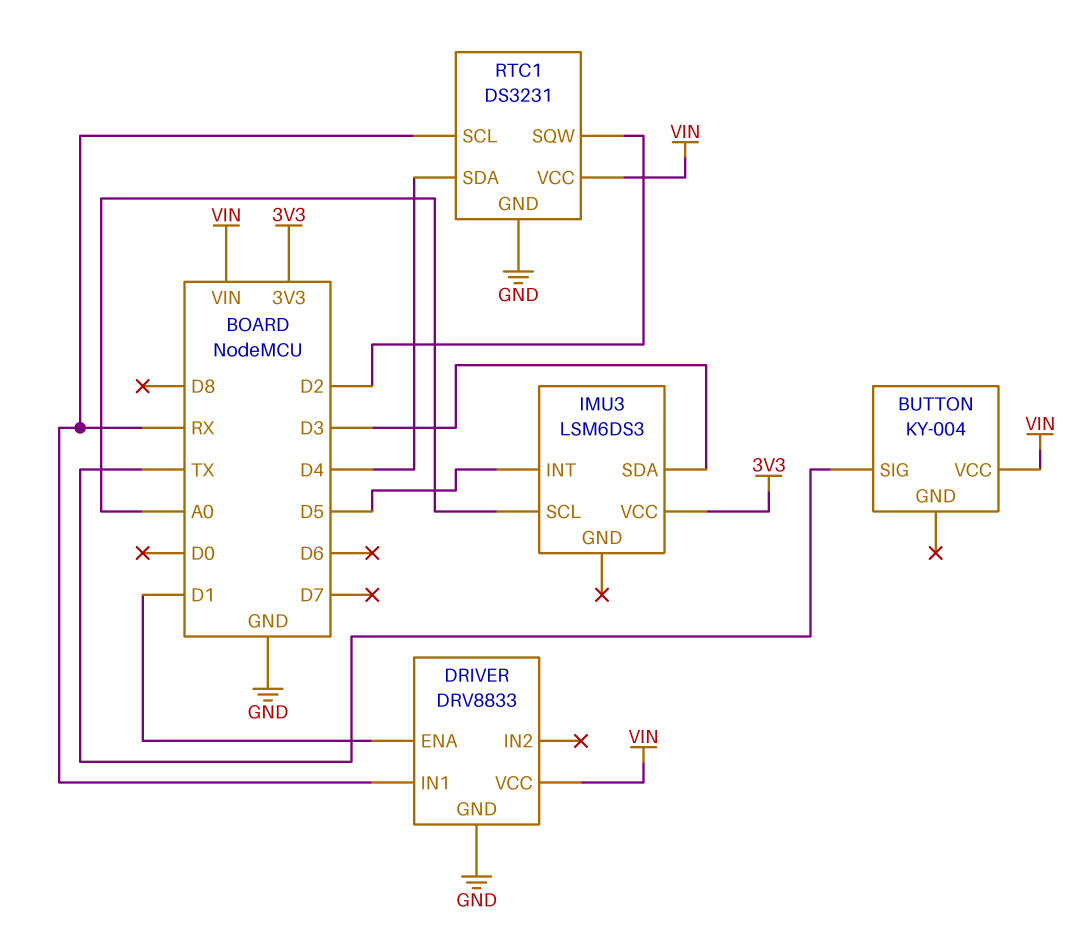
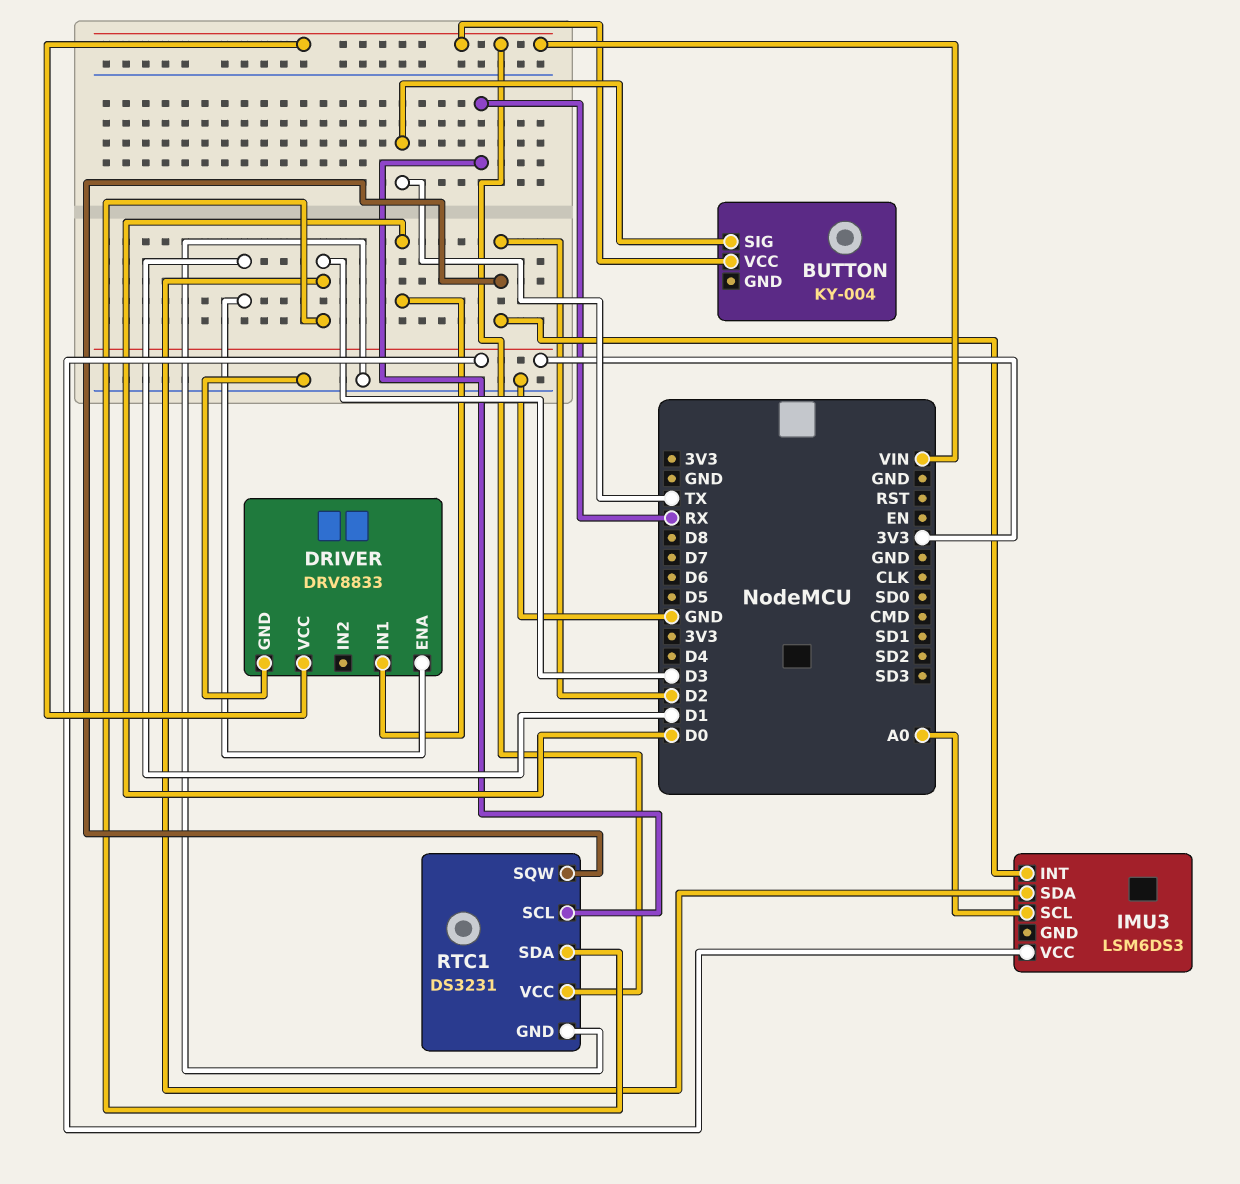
DRIVER pin IN1: RX -> D0
IMU3 pin INT: D5 -> D2
RTC1 pin SDA: D4 -> D3

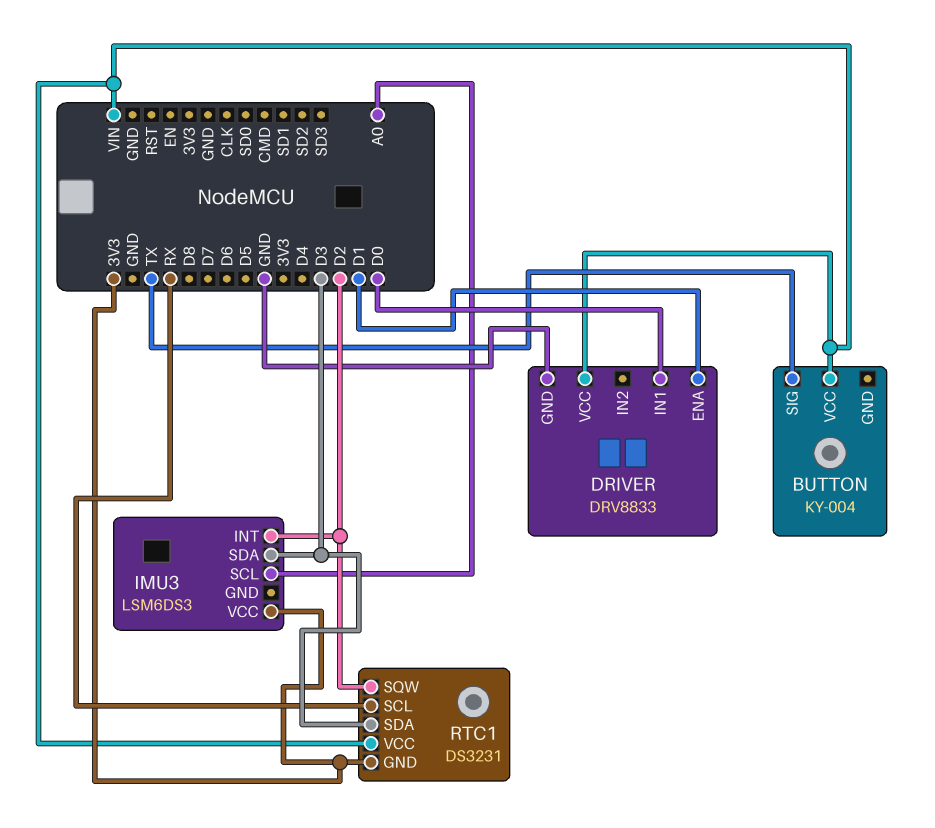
RTC1 pin GND: GND -> 3V3

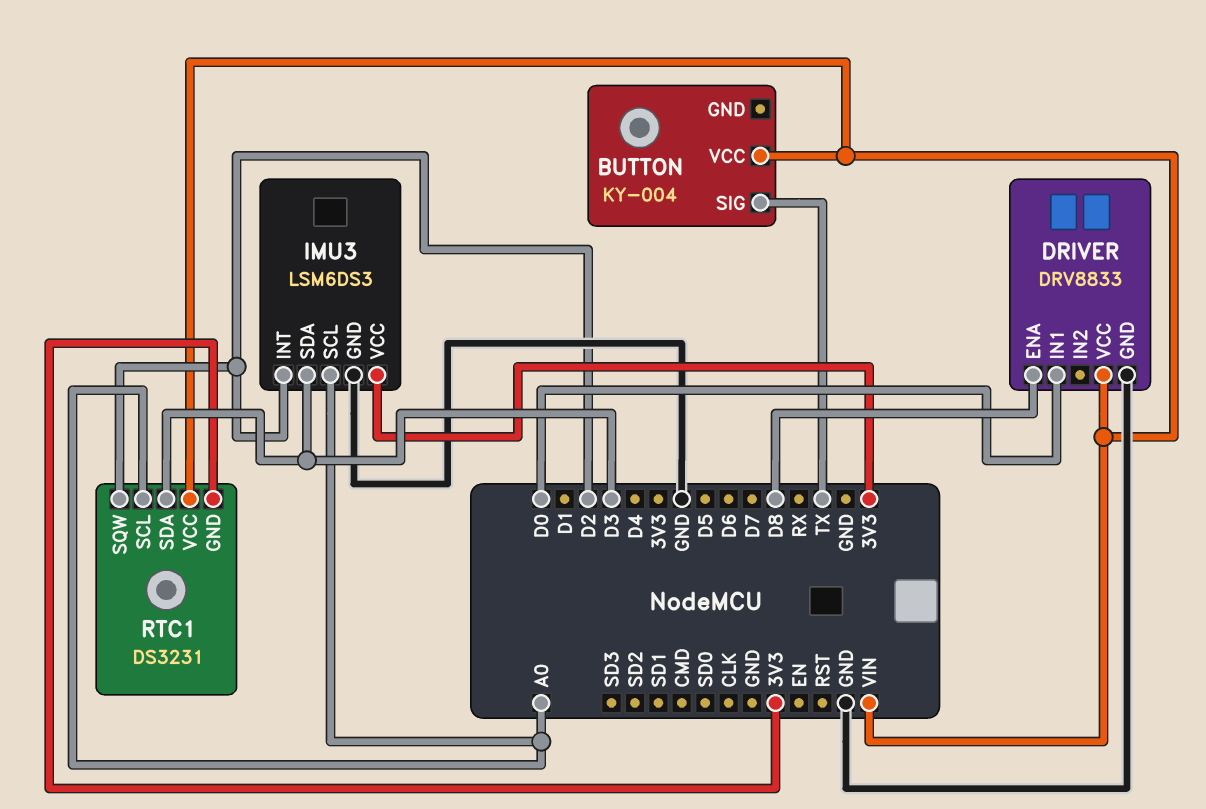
DRIVER pin ENA: D1 -> D8
IMU3 pin GND: none -> GND
RTC1 pin SCL: RX -> A0

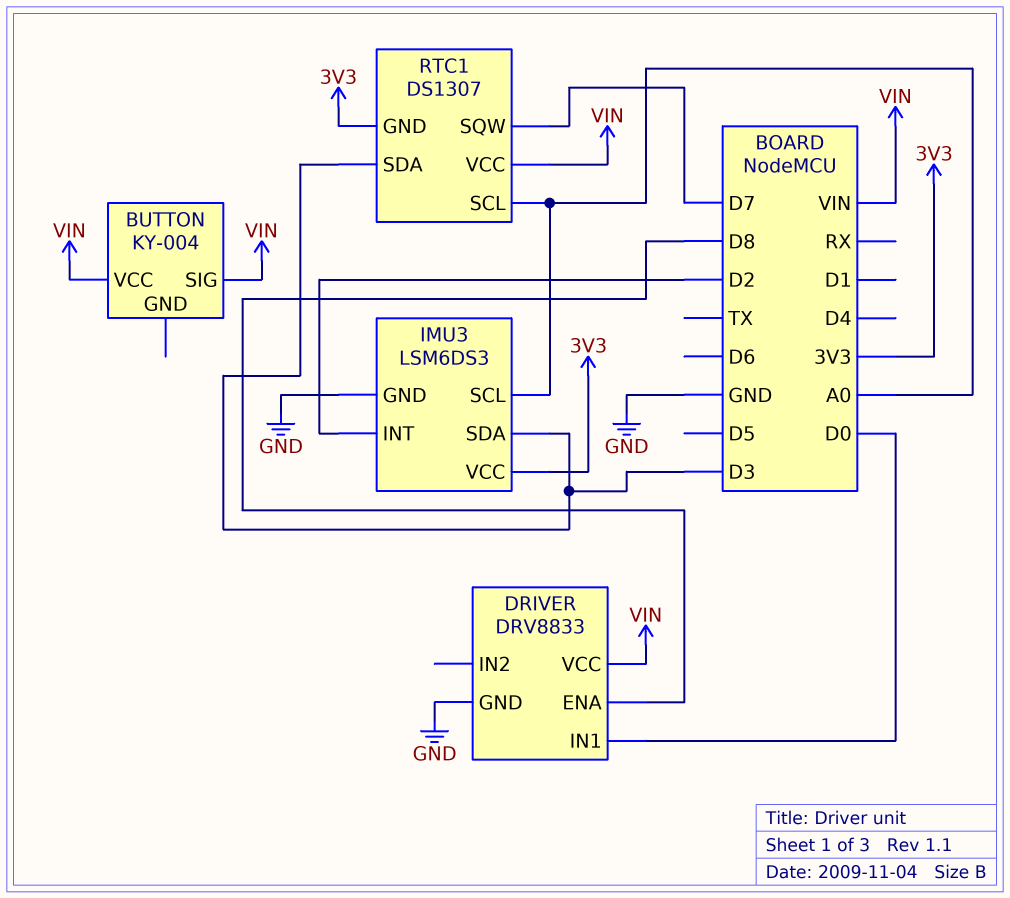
BUTTON pin SIG: TX -> VIN
RTC1: DS3231 -> DS1307
RTC1 pin SQW: D2 -> D7

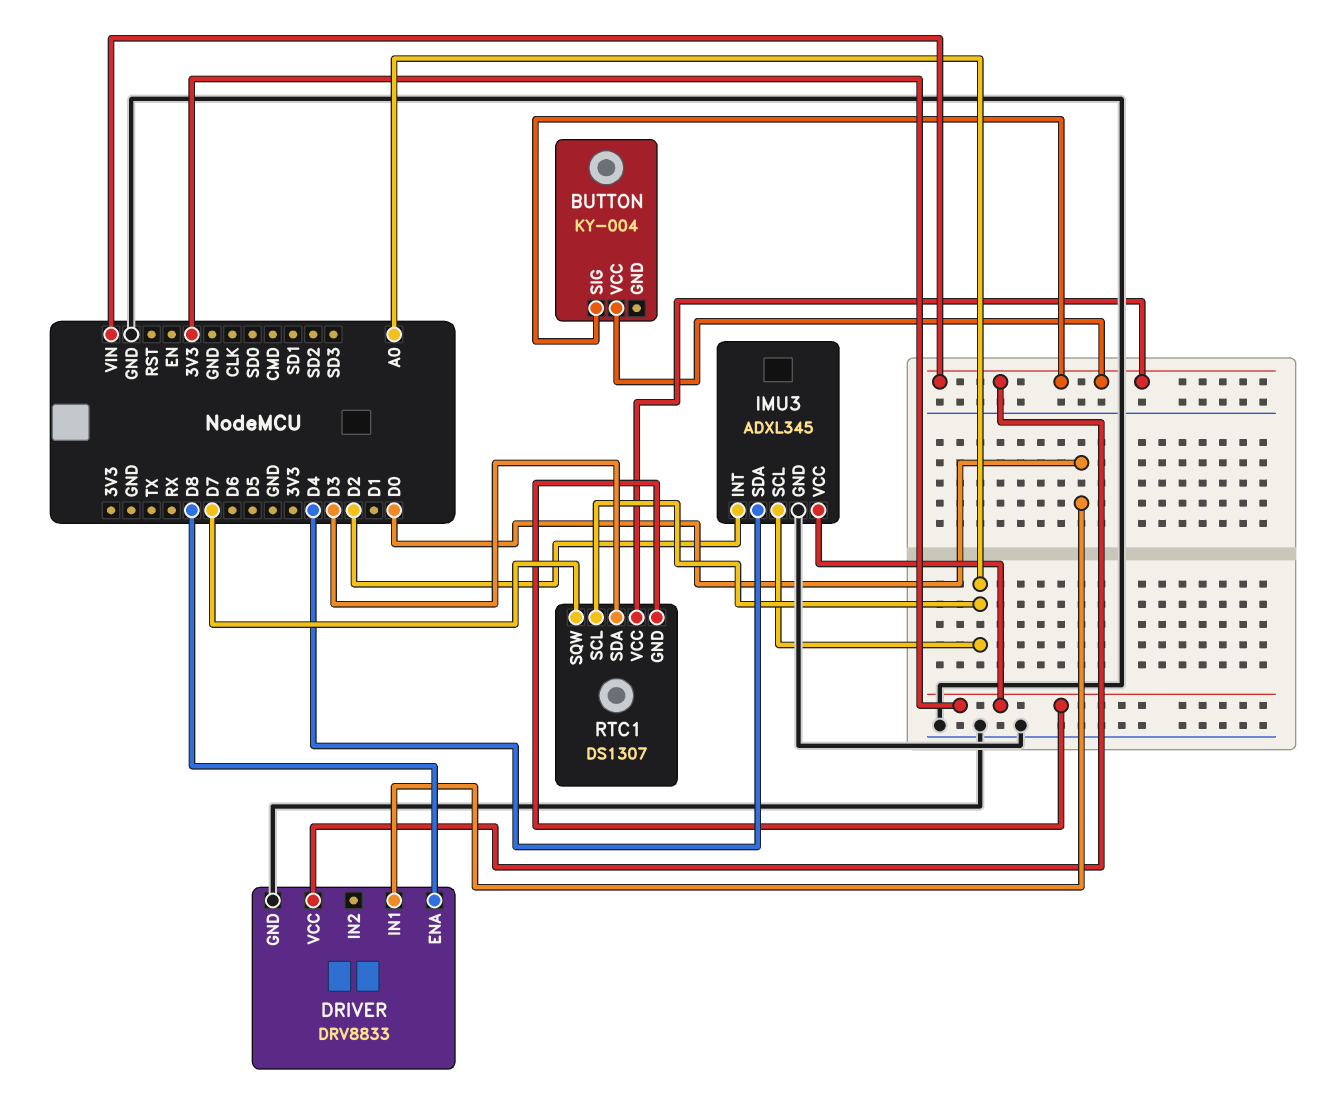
IMU3: LSM6DS3 -> ADXL345
IMU3 pin SDA: D3 -> D4

